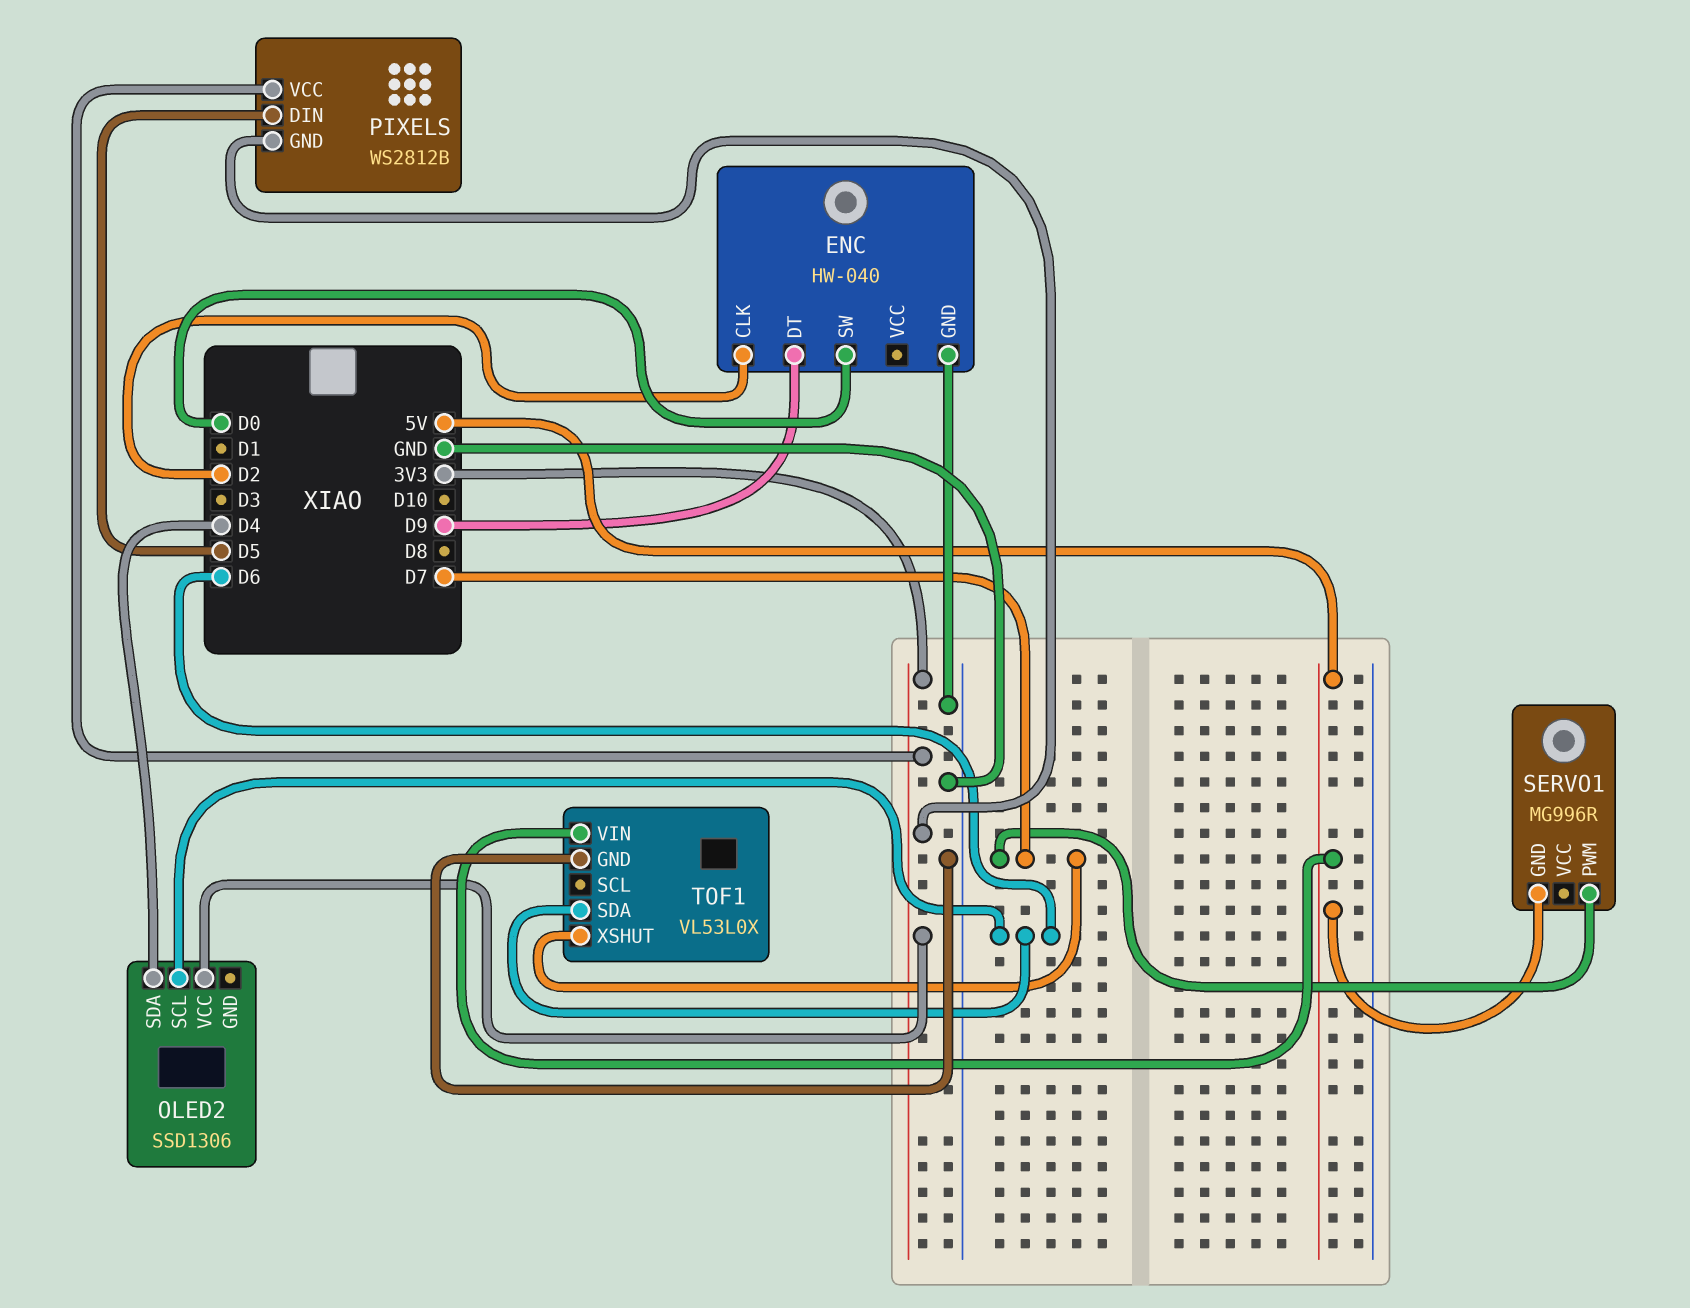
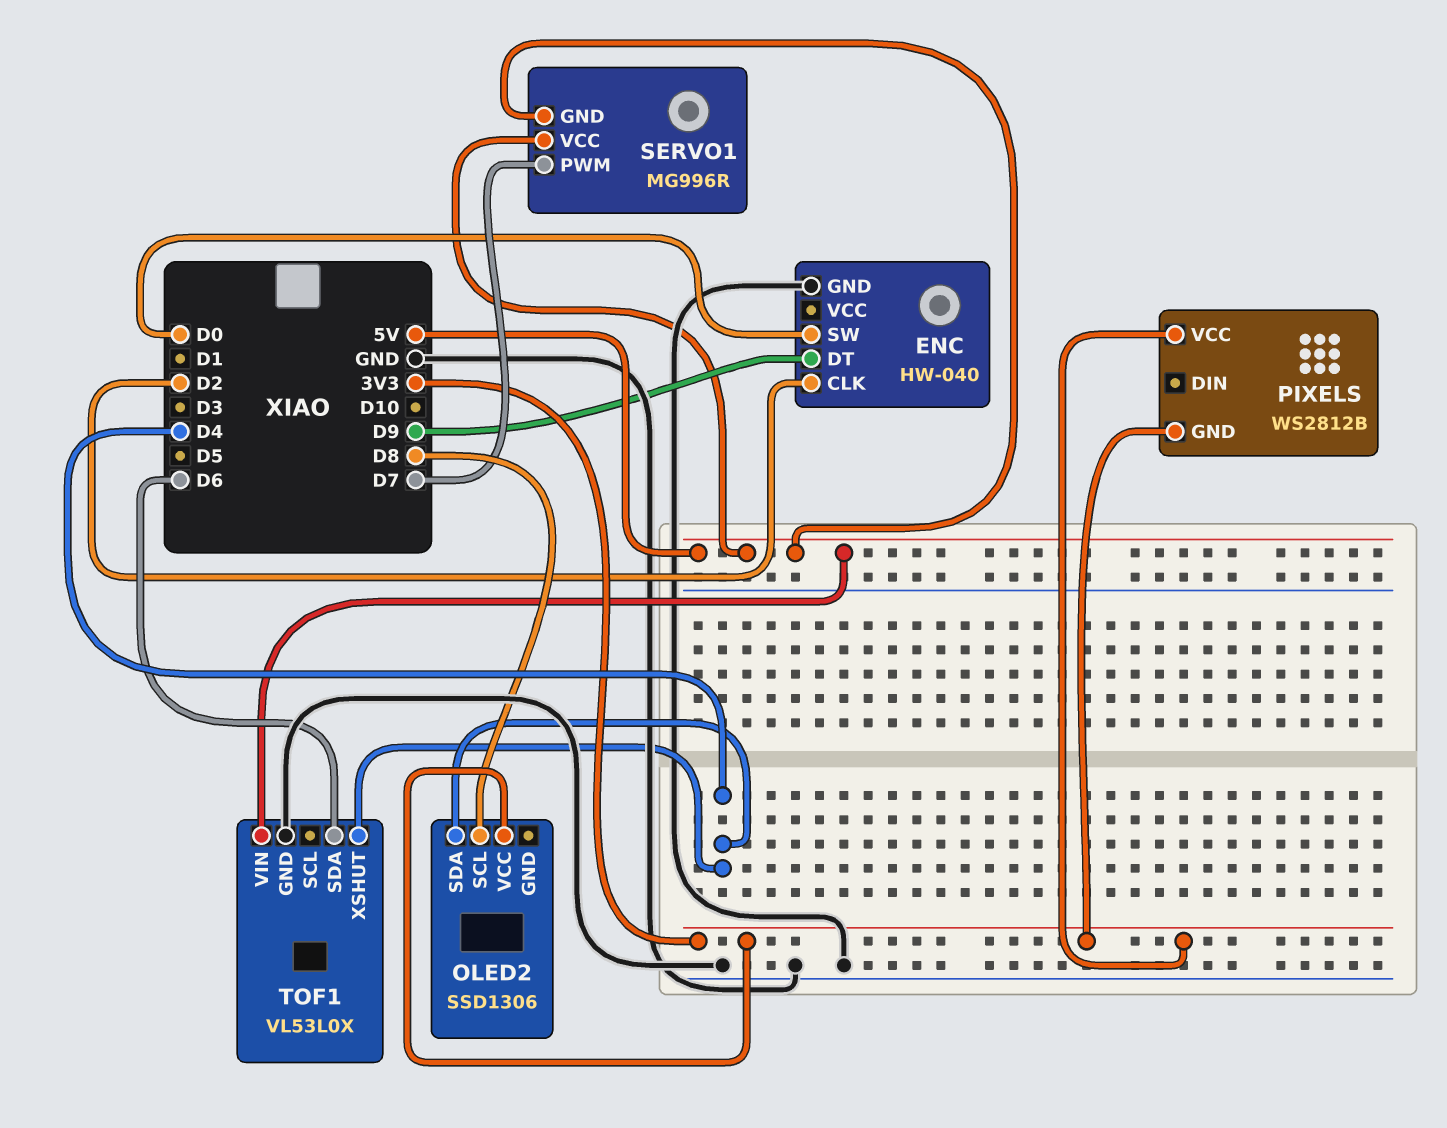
OLED2 pin SCL: D6 -> D8
PIXELS pin DIN: D5 -> none
SERVO1 pin VCC: none -> 5V
TOF1 pin XSHUT: D7 -> D4

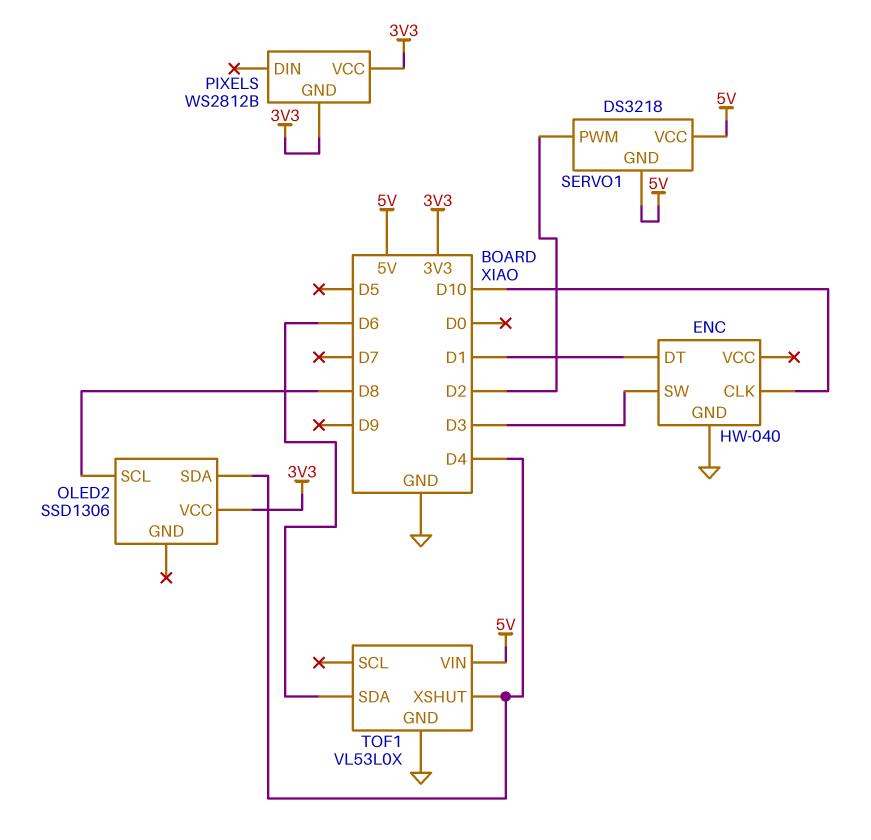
ENC pin CLK: D2 -> D10
ENC pin DT: D9 -> D1
ENC pin SW: D0 -> D3
SERVO1: MG996R -> DS3218
SERVO1 pin PWM: D7 -> D2

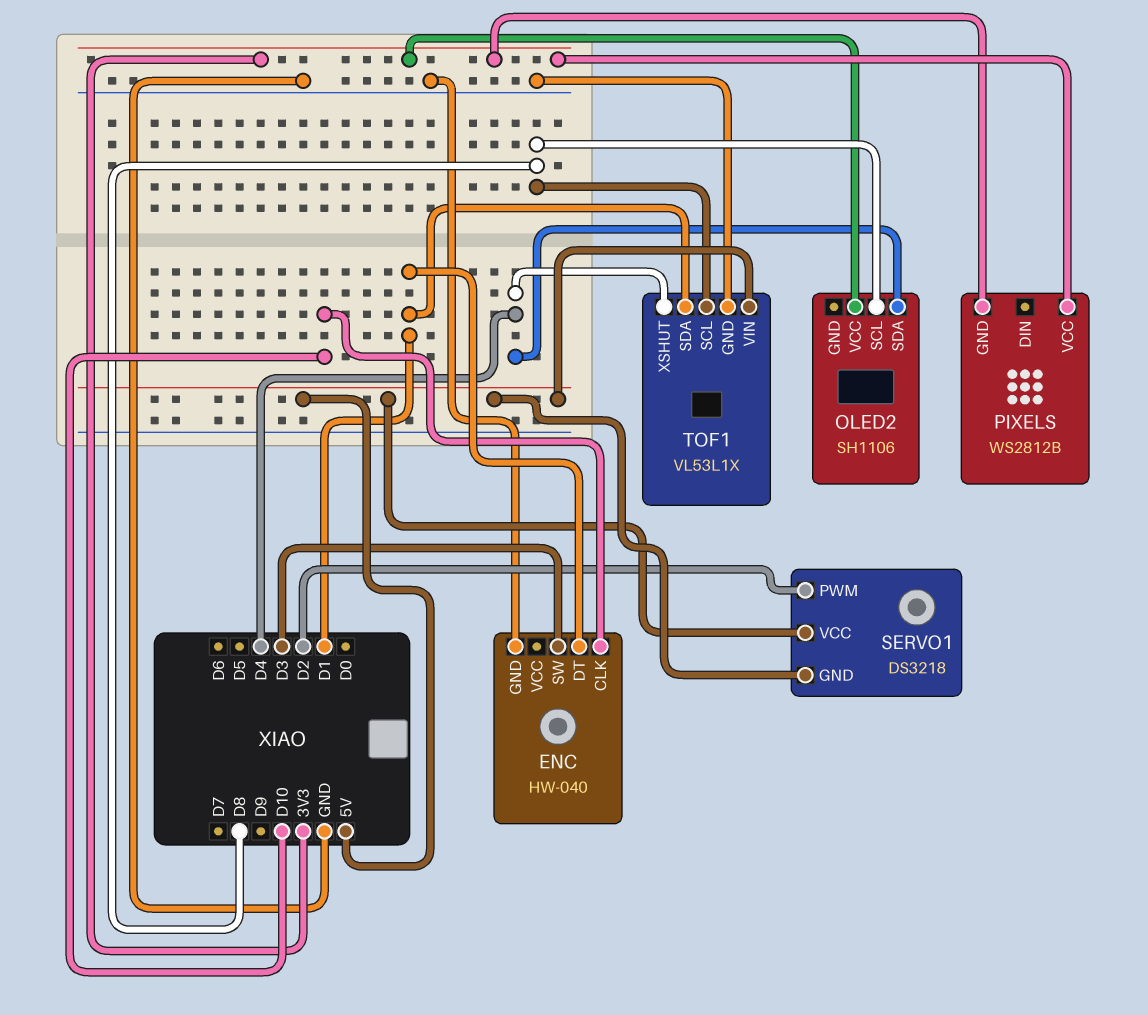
OLED2: SSD1306 -> SH1106
TOF1: VL53L0X -> VL53L1X
TOF1 pin SCL: none -> D8
TOF1 pin SDA: D6 -> D1

